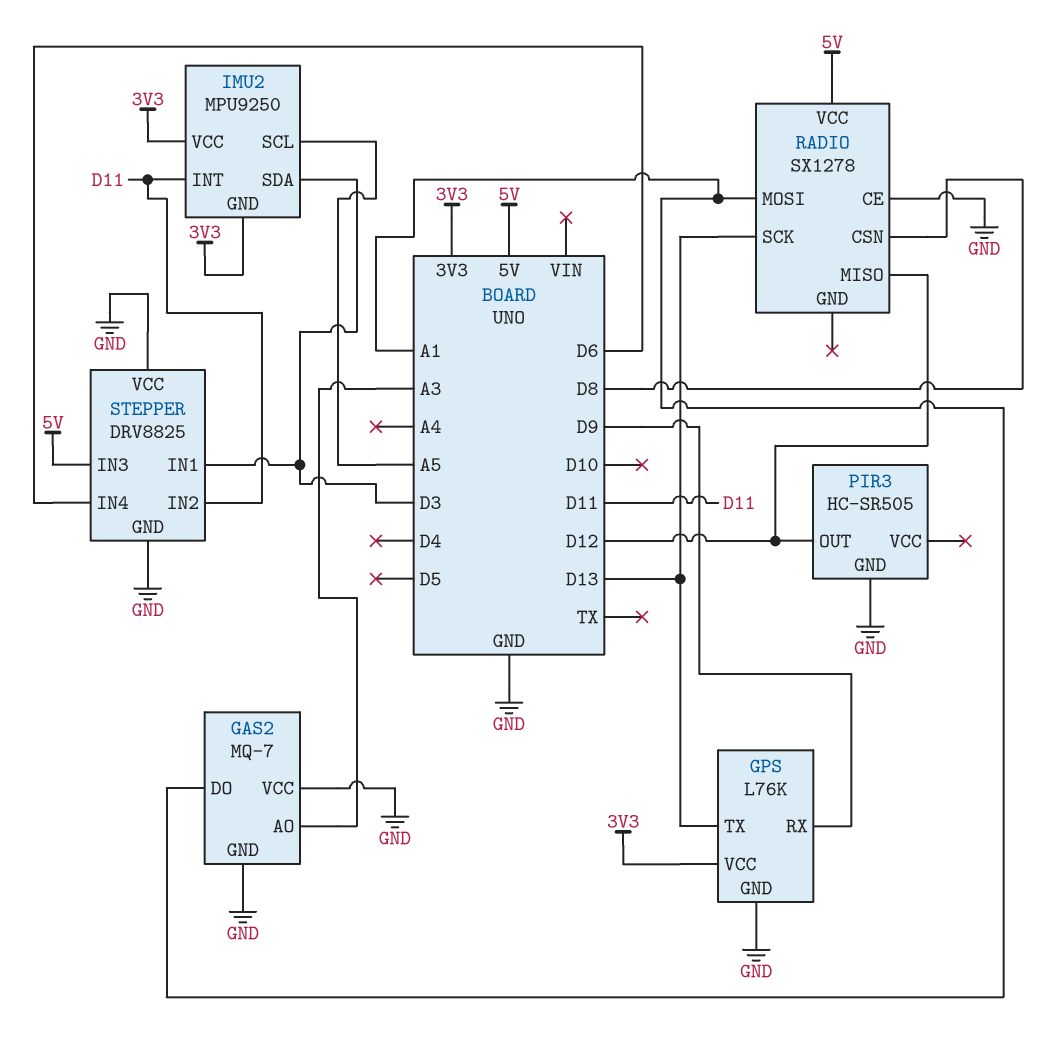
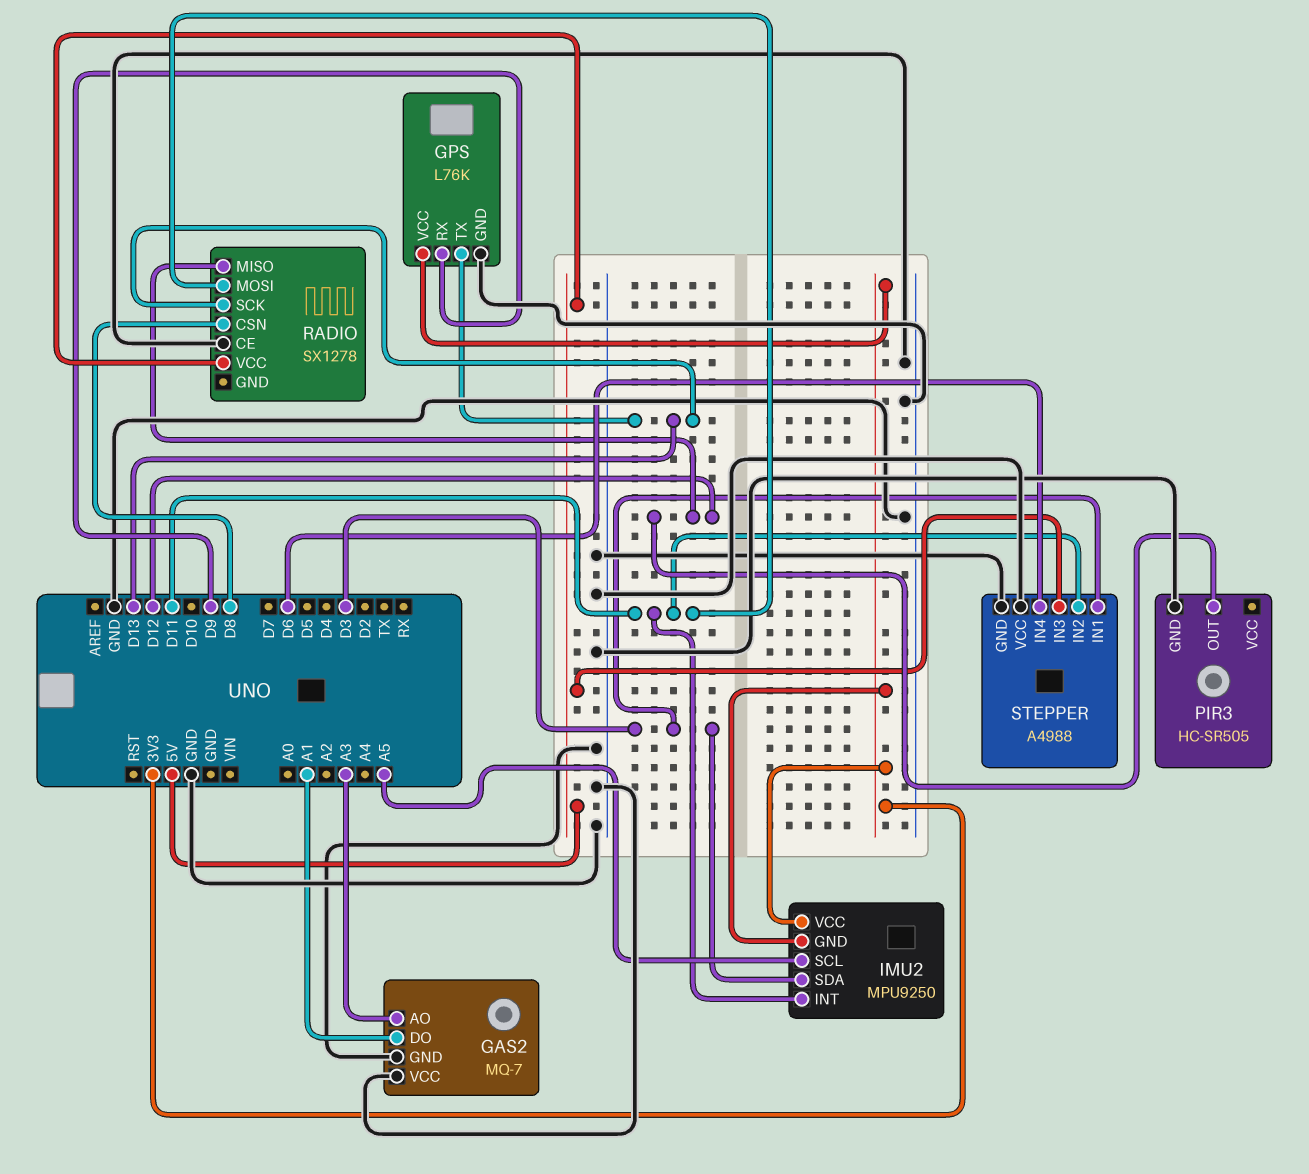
RADIO pin MOSI: A1 -> D11
STEPPER: DRV8825 -> A4988

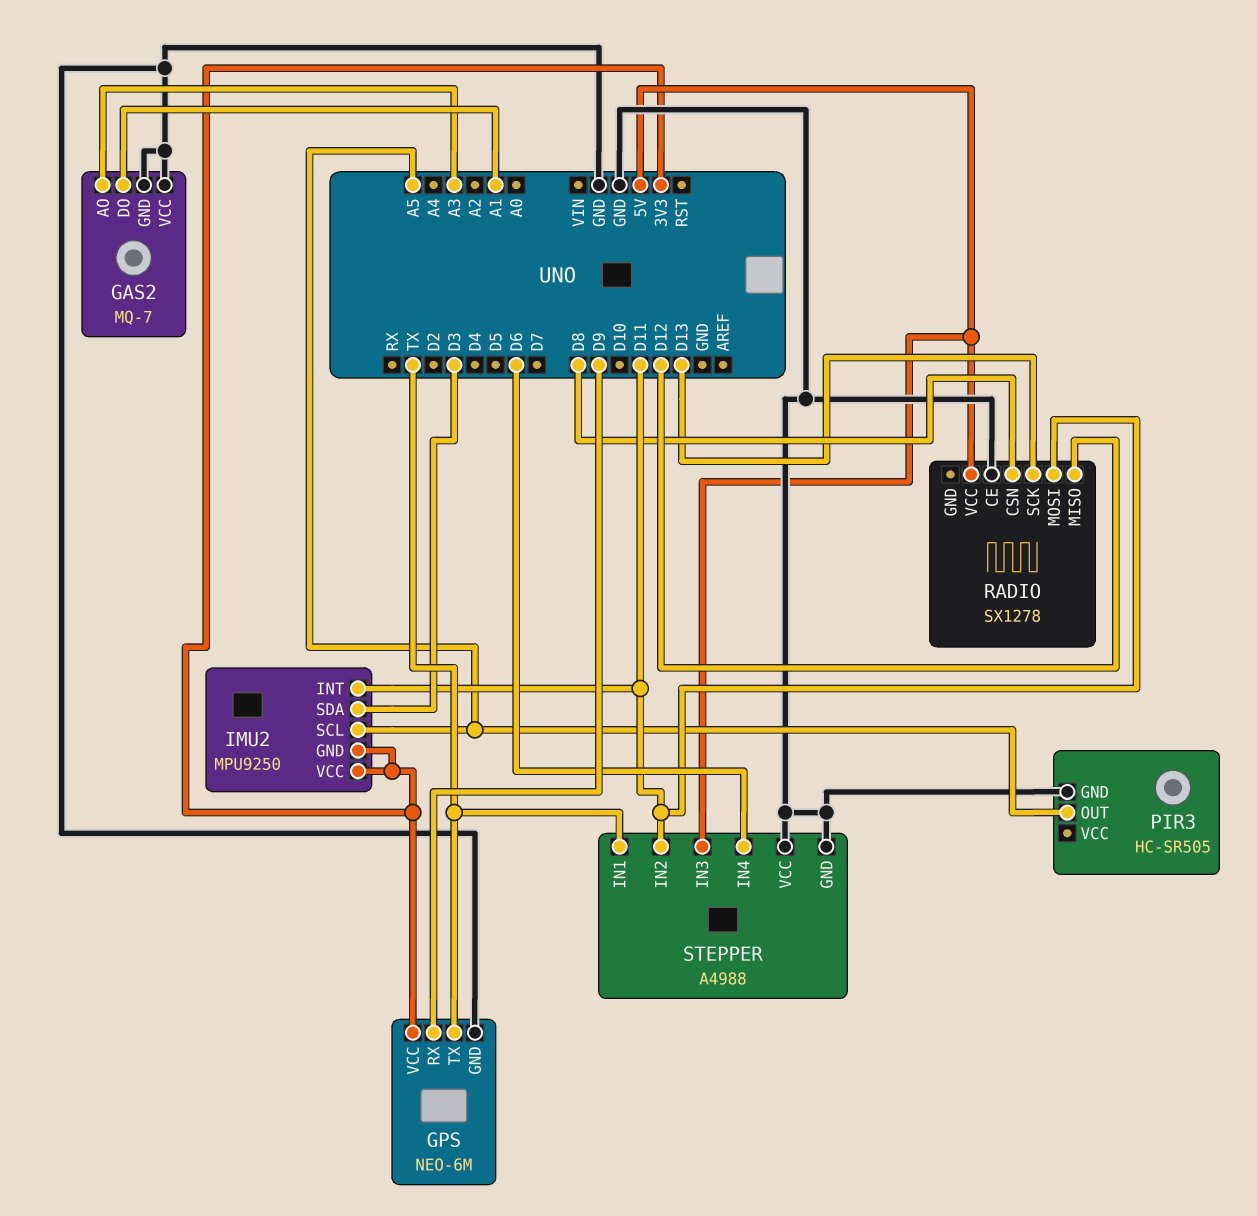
GPS: L76K -> NEO-6M
GPS pin TX: D13 -> TX
PIR3 pin OUT: D12 -> A5
STEPPER pin IN1: D3 -> TX

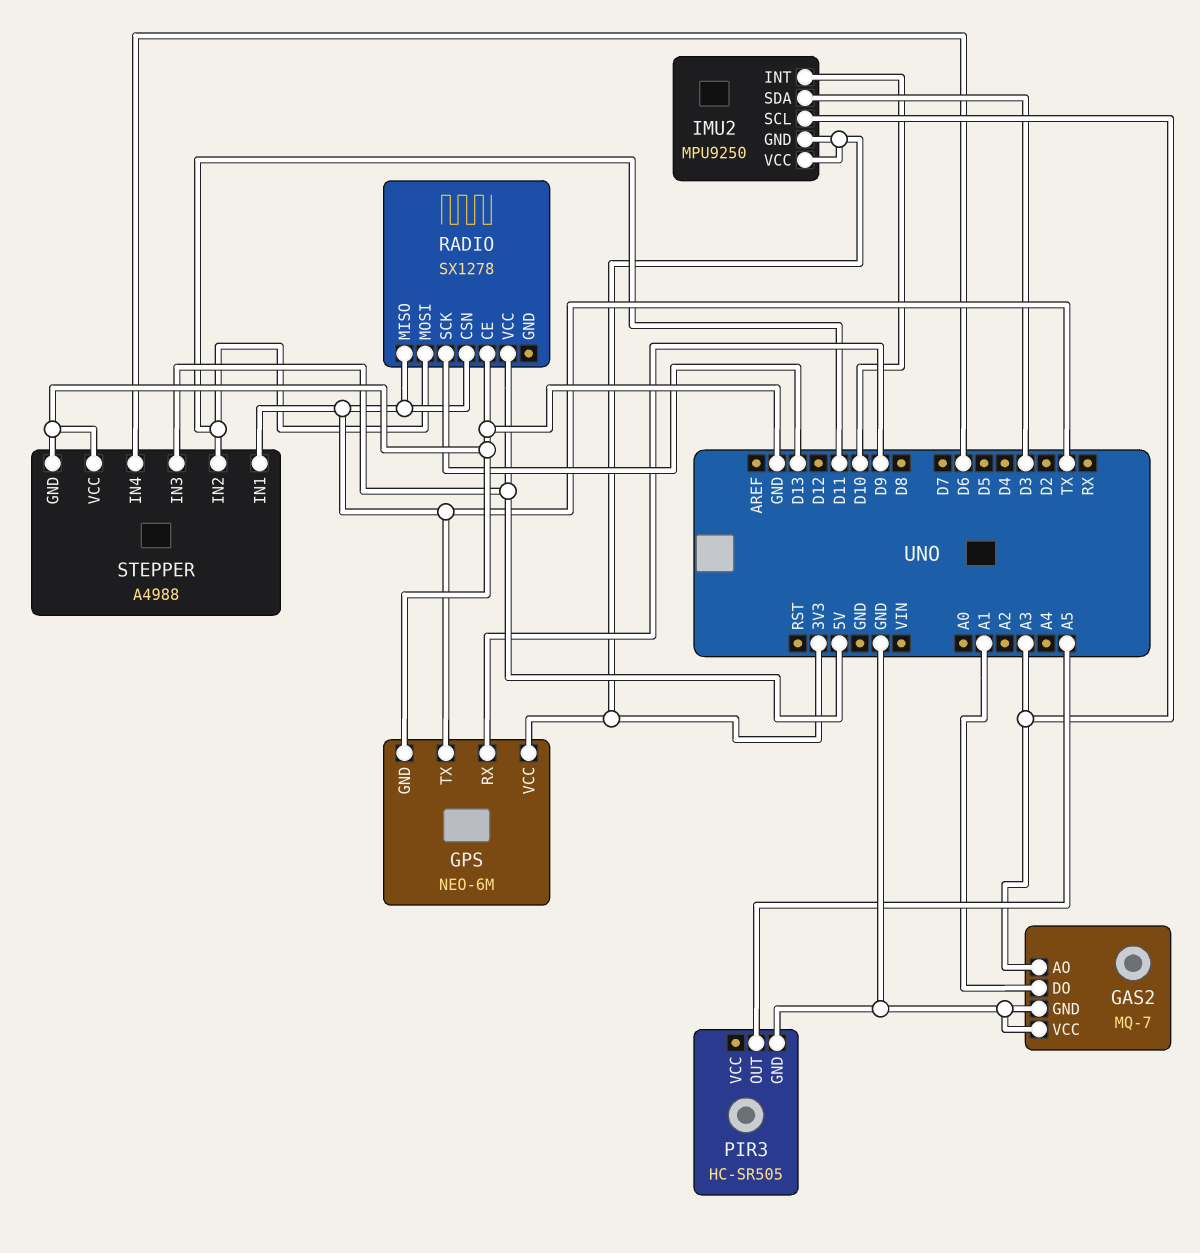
IMU2 pin INT: D11 -> D10
IMU2 pin SCL: A5 -> A3
RADIO pin CSN: D8 -> TX
RADIO pin MISO: D12 -> TX

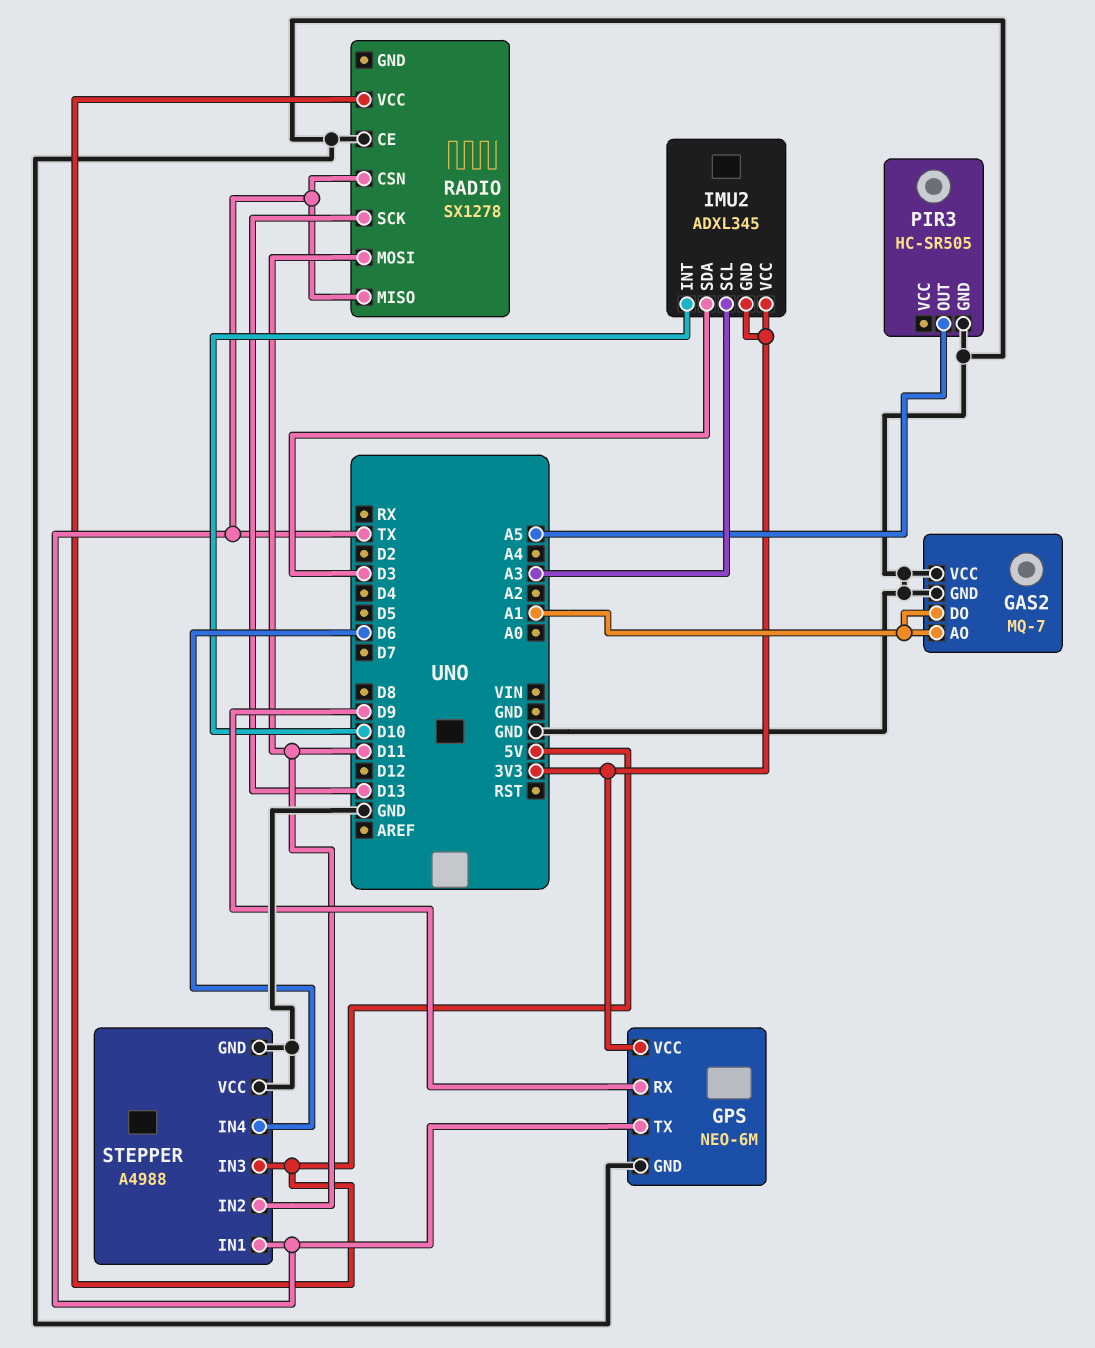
GAS2 pin AO: A3 -> A1
IMU2: MPU9250 -> ADXL345

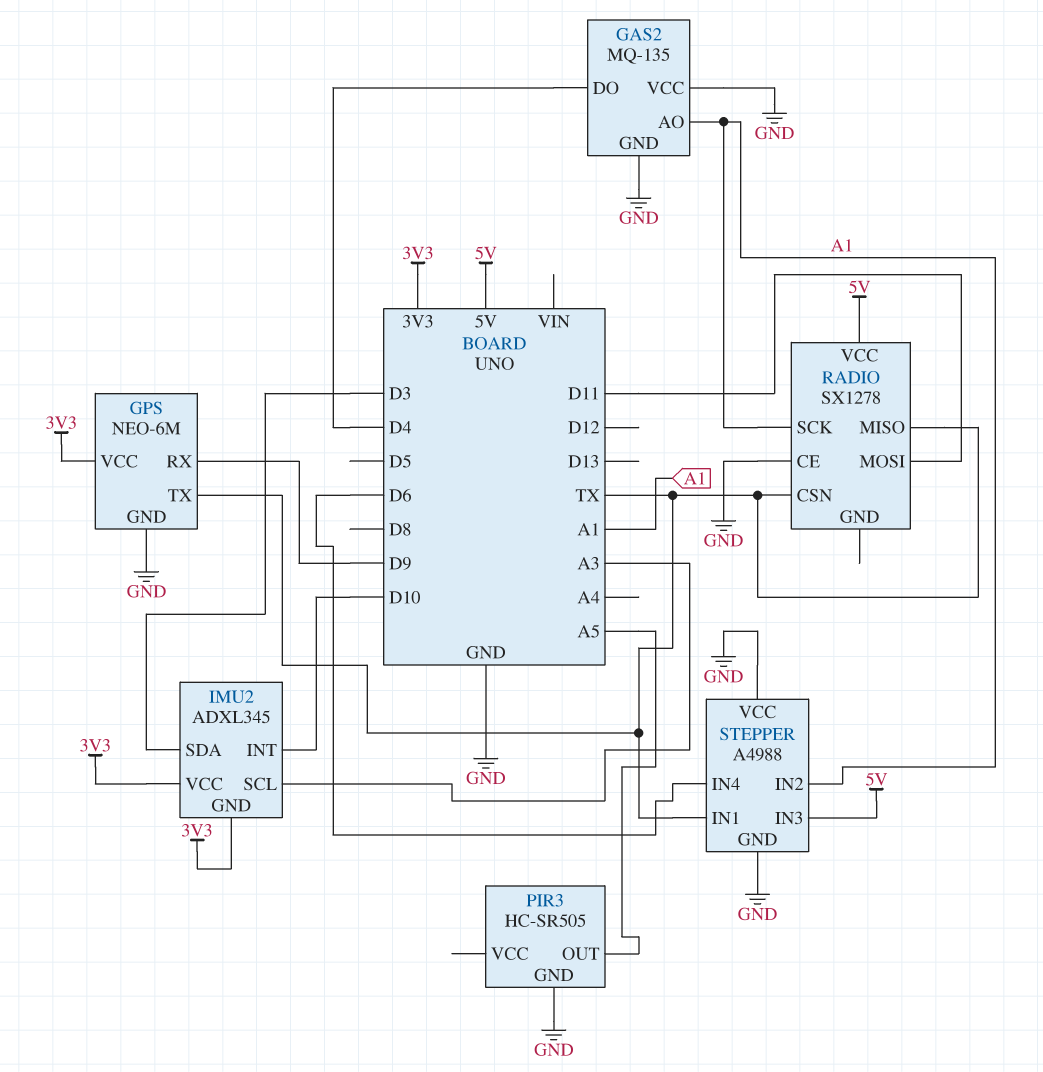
GAS2: MQ-7 -> MQ-135
GAS2 pin DO: A1 -> D4
RADIO pin SCK: D13 -> A1
STEPPER pin IN2: D11 -> A1

